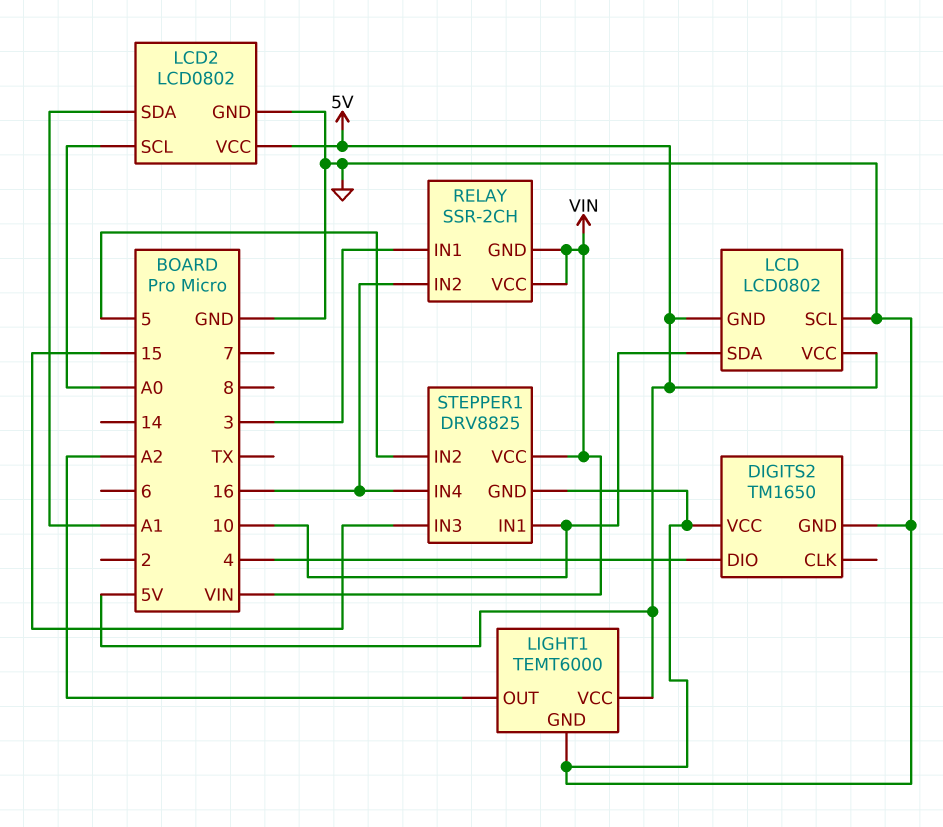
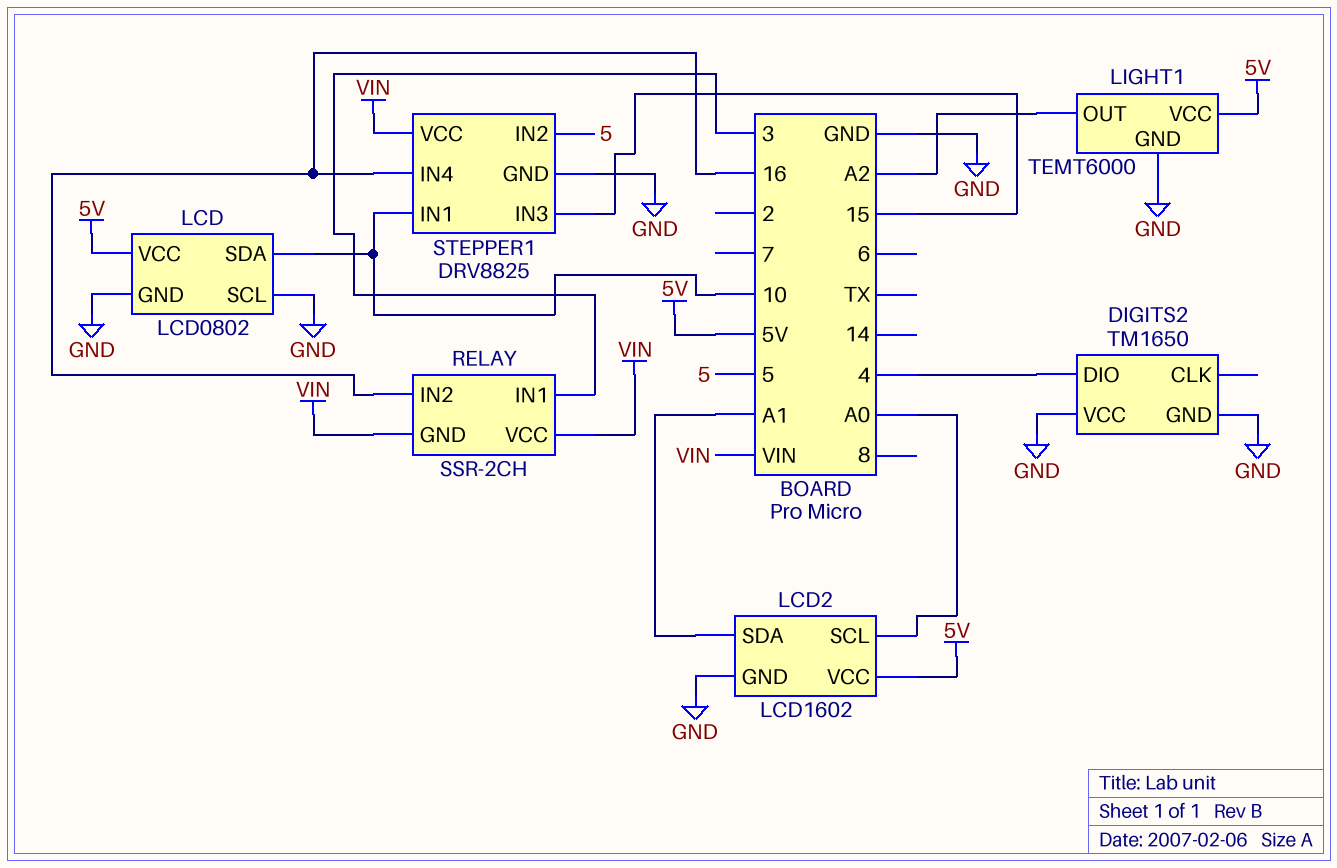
LCD pin GND: 5V -> GND
LCD2: LCD0802 -> LCD1602

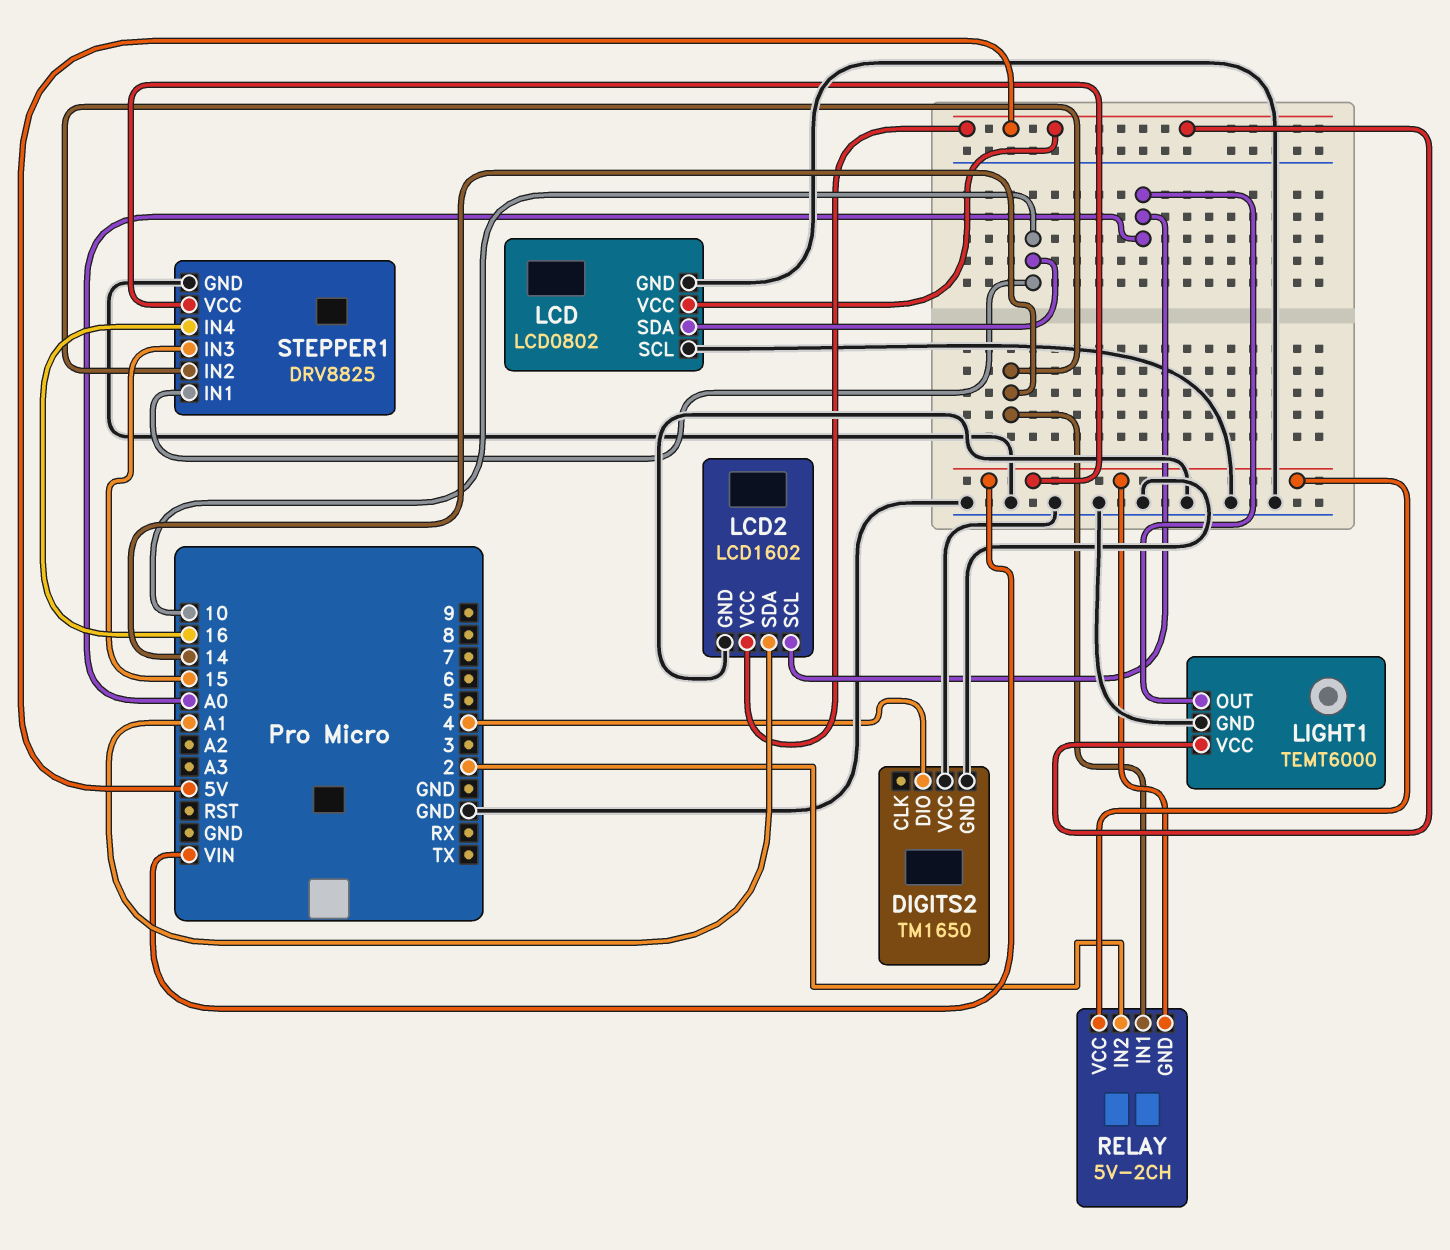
LIGHT1 pin OUT: A2 -> A0
RELAY: SSR-2CH -> 5V-2CH
RELAY pin IN1: 3 -> 14
RELAY pin IN2: 16 -> 2
STEPPER1 pin IN2: 5 -> 14

